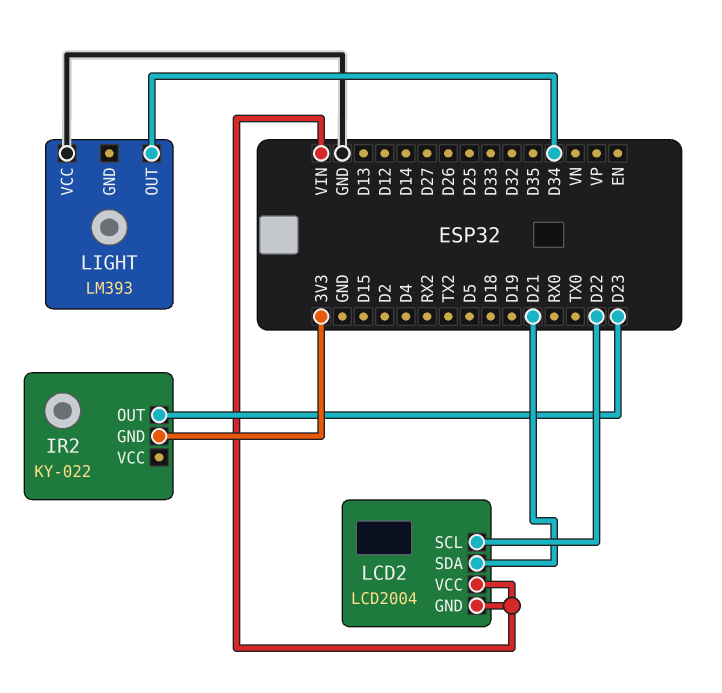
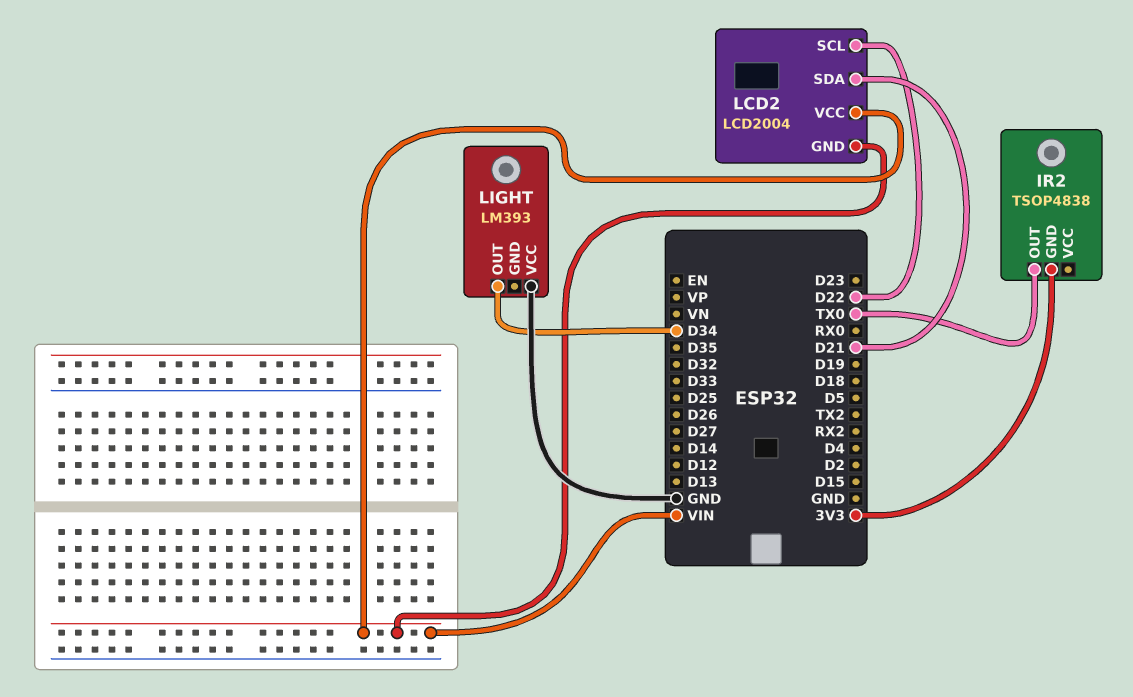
IR2: KY-022 -> TSOP4838
IR2 pin OUT: D23 -> TX0

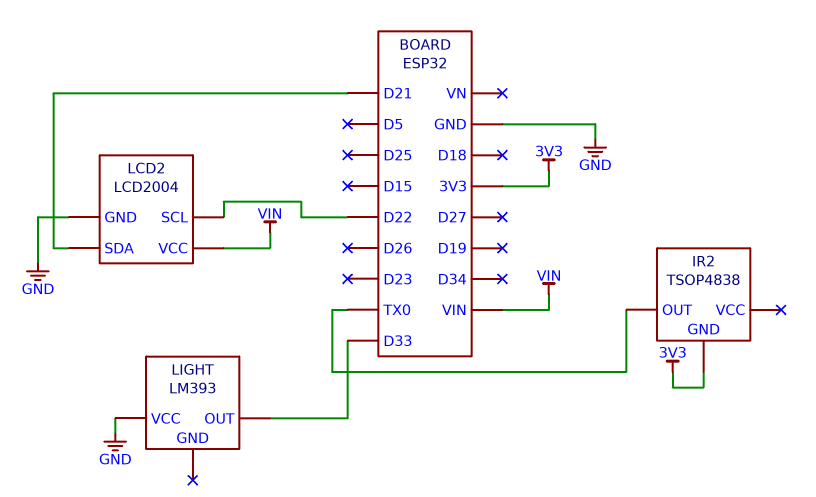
LCD2 pin GND: VIN -> GND
LIGHT pin OUT: D34 -> D33

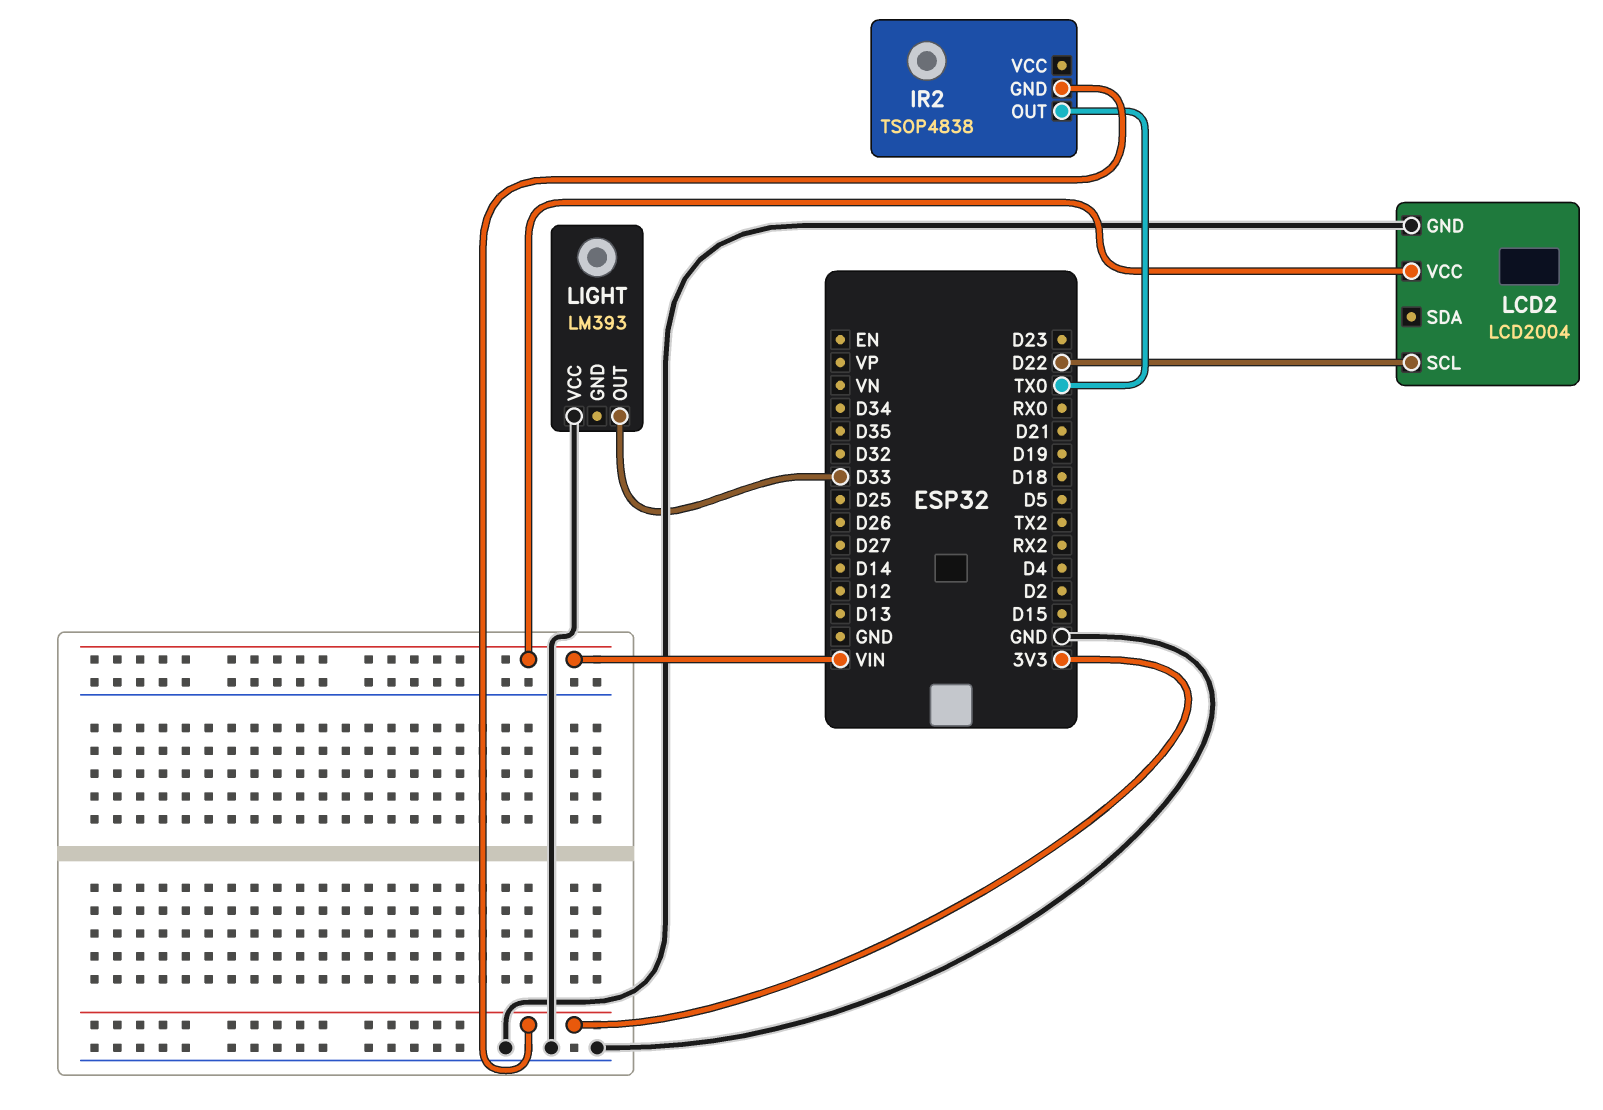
LCD2 pin SDA: D21 -> none

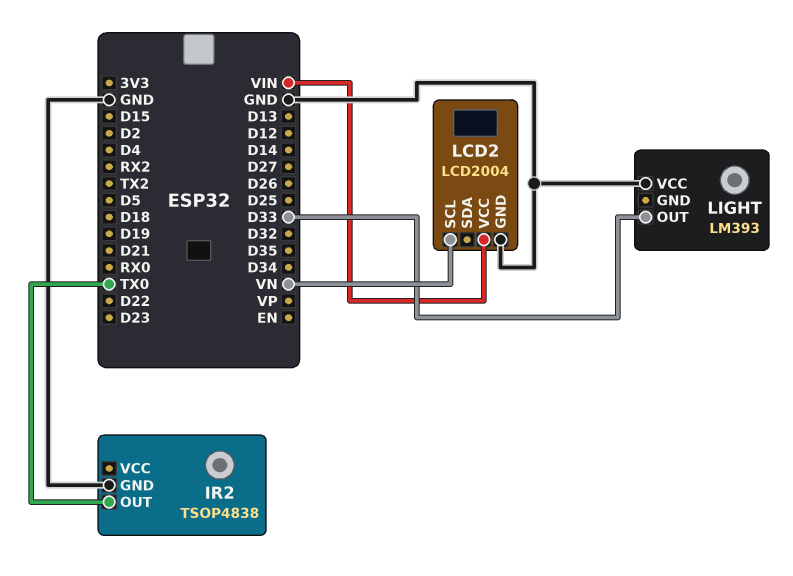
IR2 pin GND: 3V3 -> GND
LCD2 pin SCL: D22 -> VN

